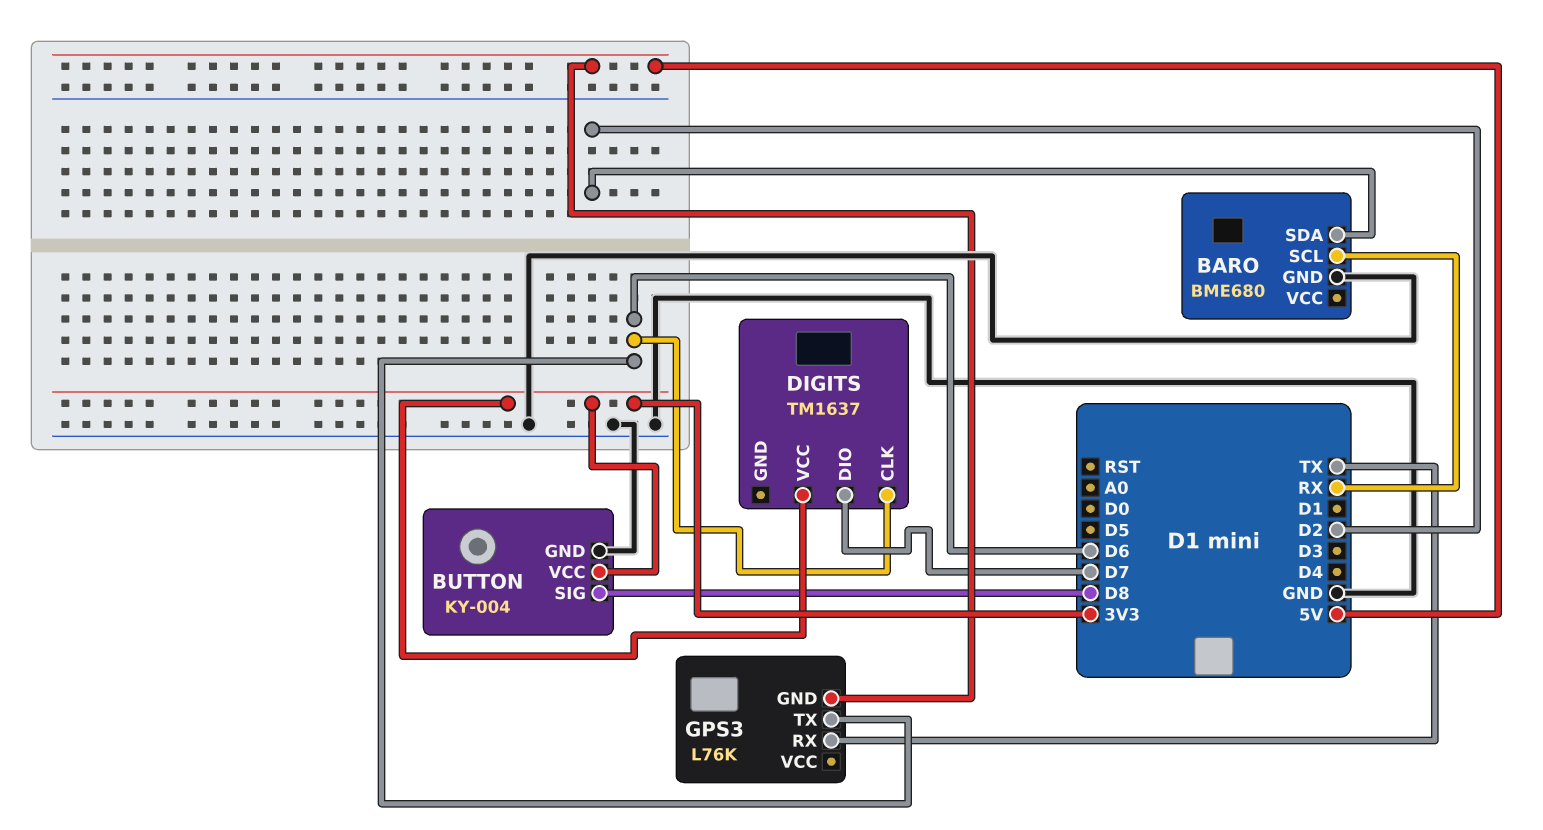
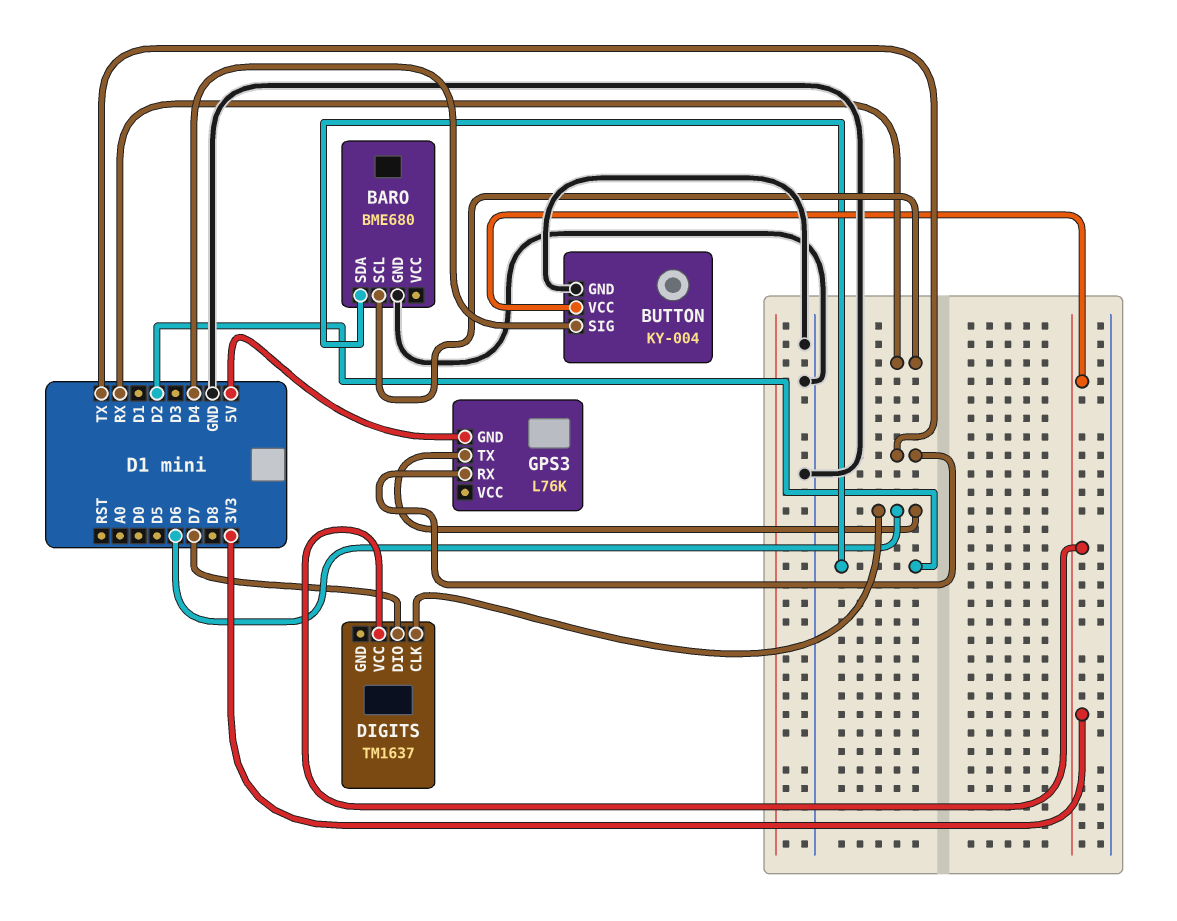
BUTTON pin SIG: D8 -> D4

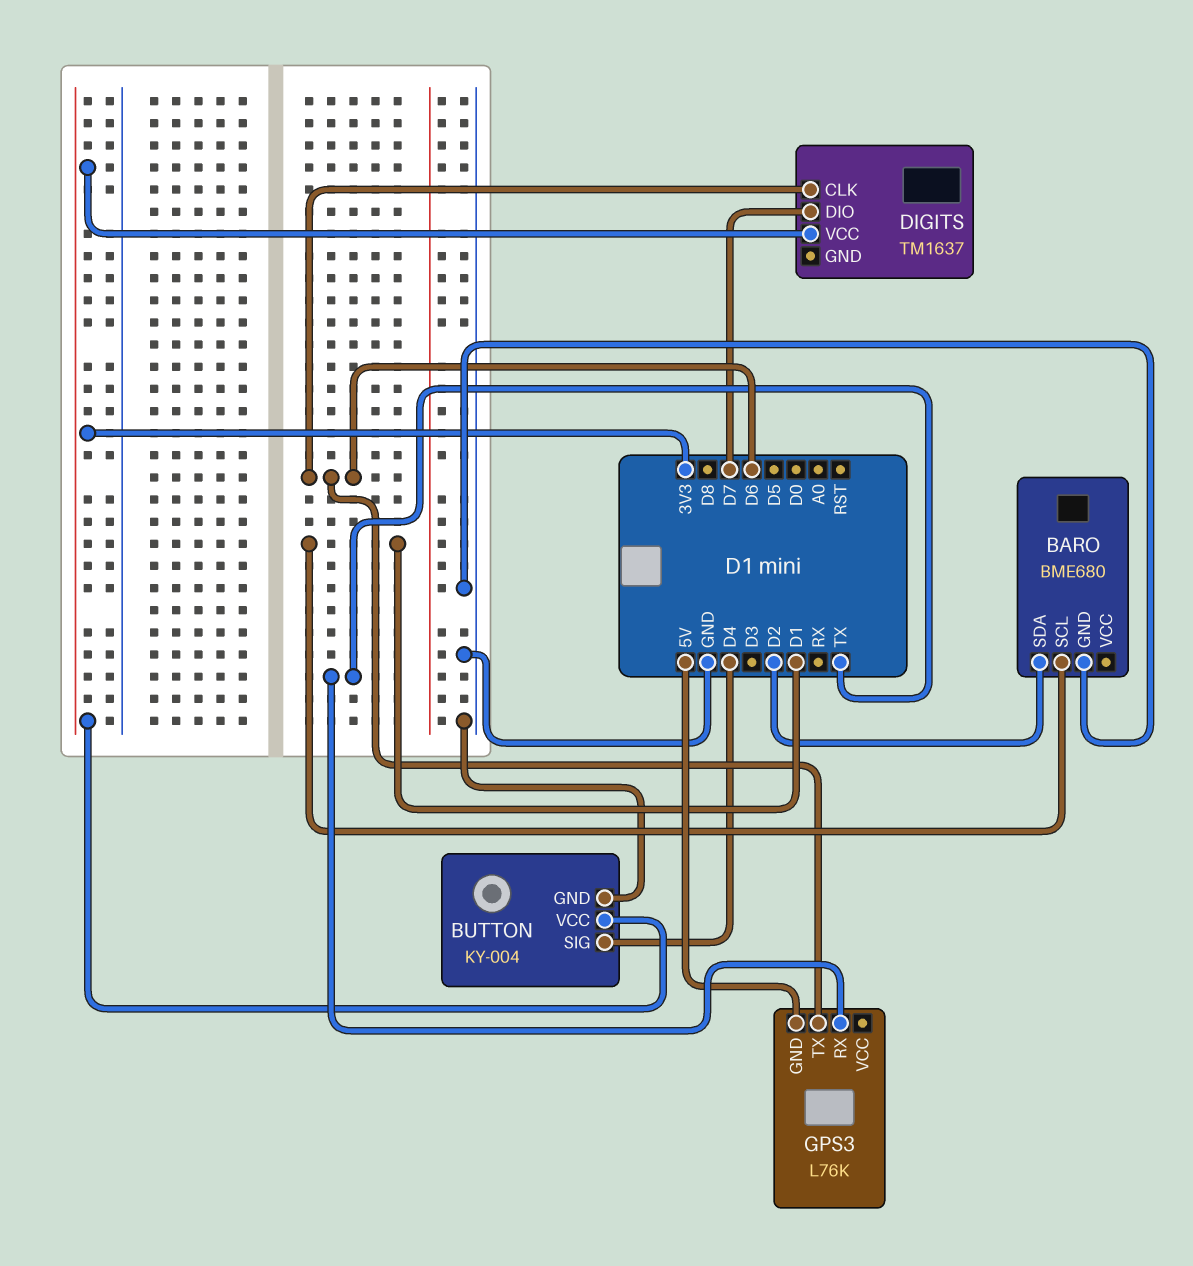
BARO pin SCL: RX -> D1

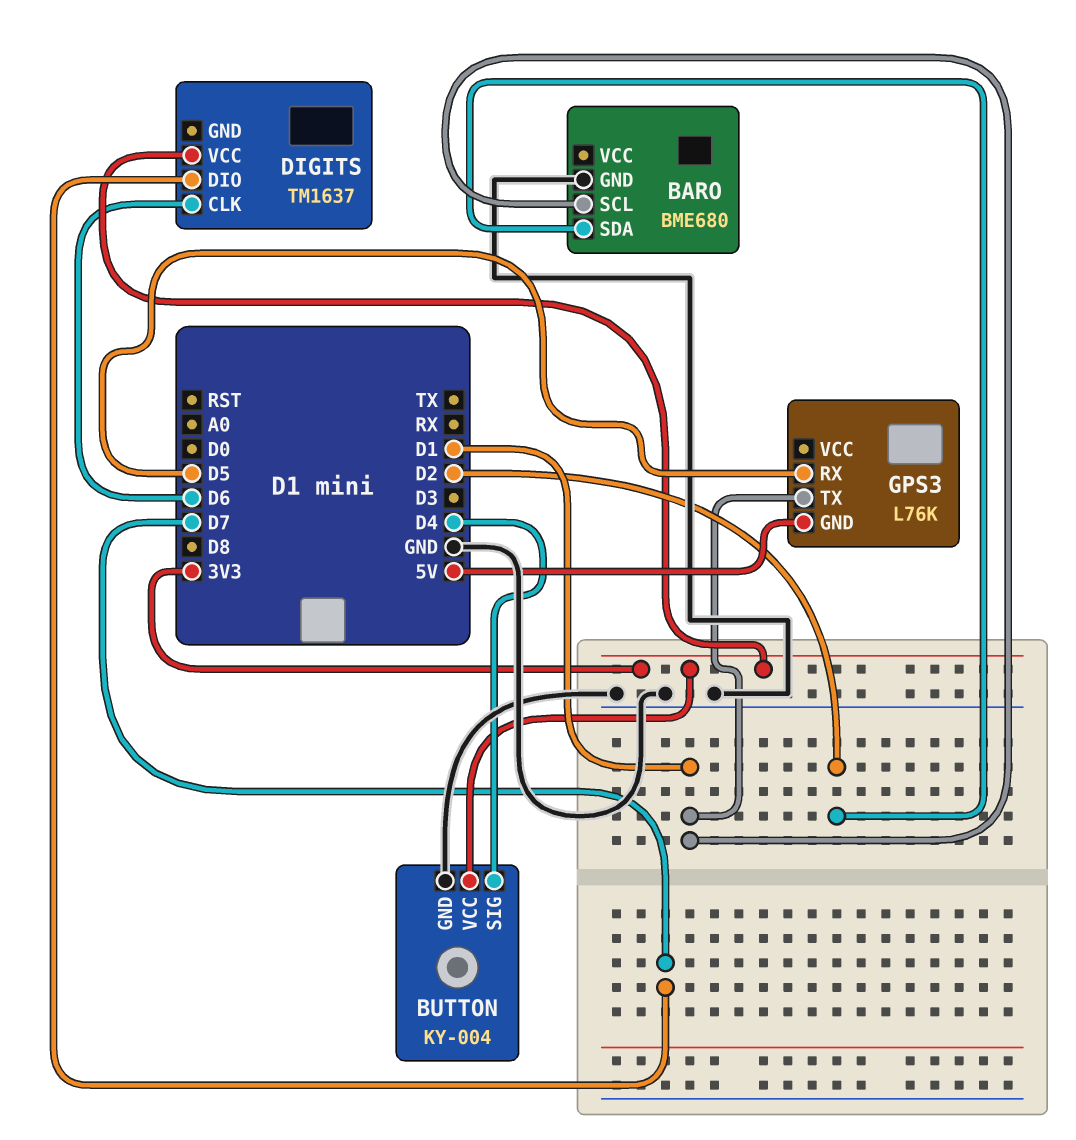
GPS3 pin RX: TX -> D5
GPS3 pin TX: D6 -> D1

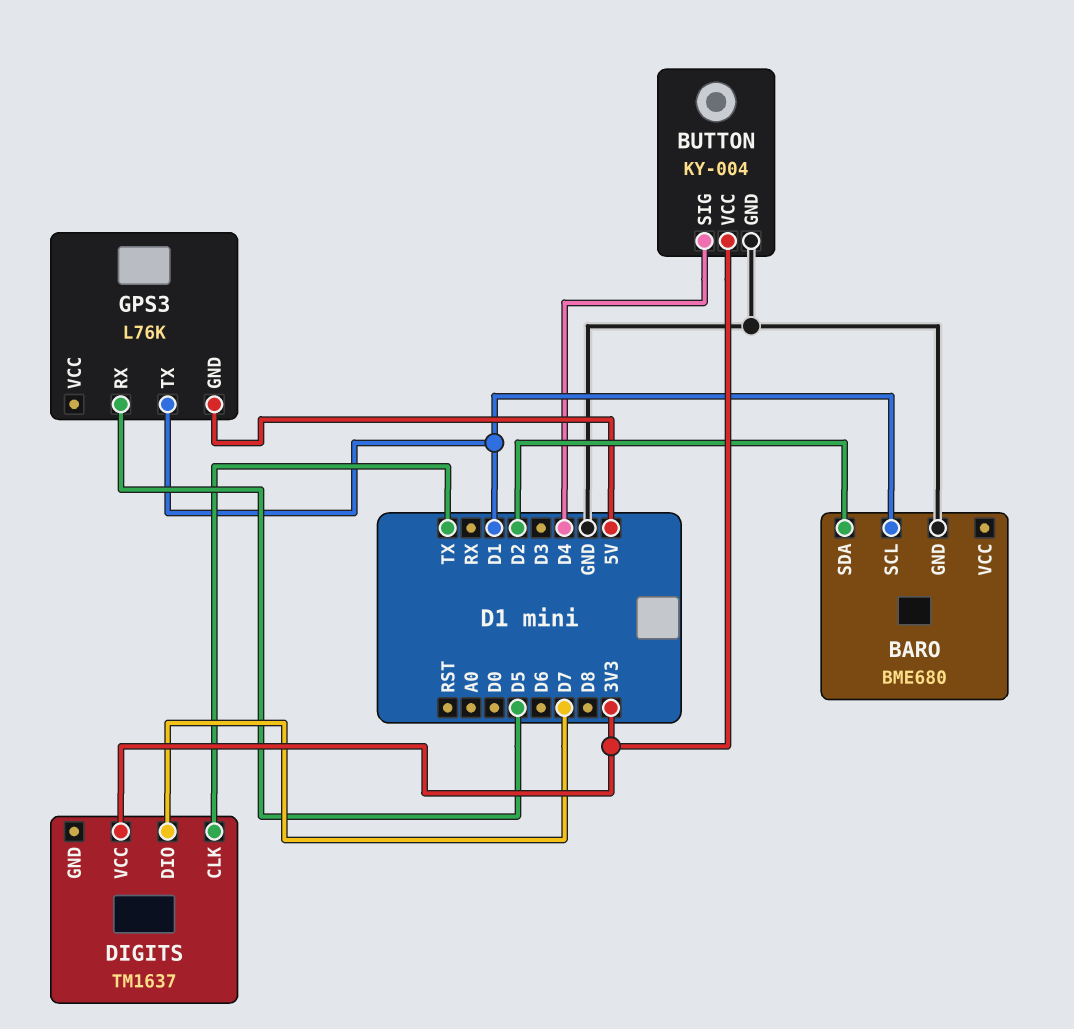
DIGITS pin CLK: D6 -> TX

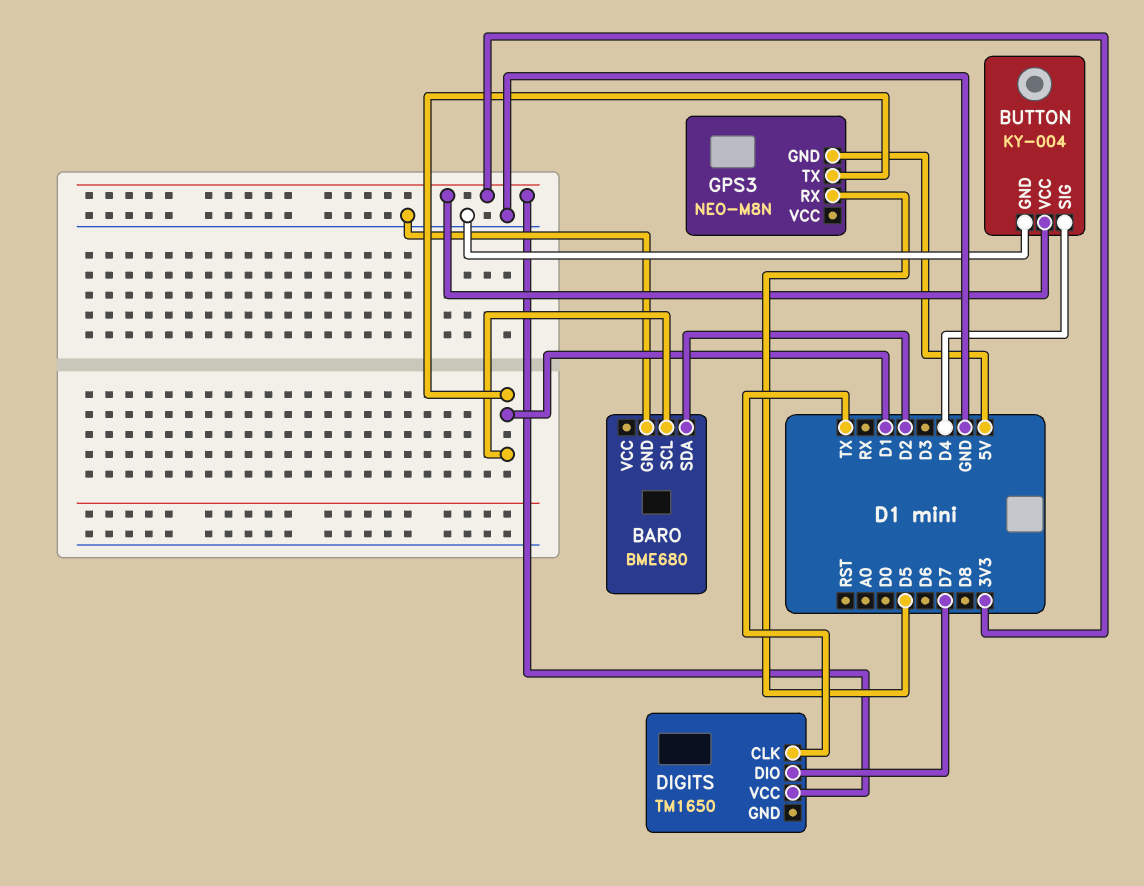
DIGITS: TM1637 -> TM1650
GPS3: L76K -> NEO-M8N

